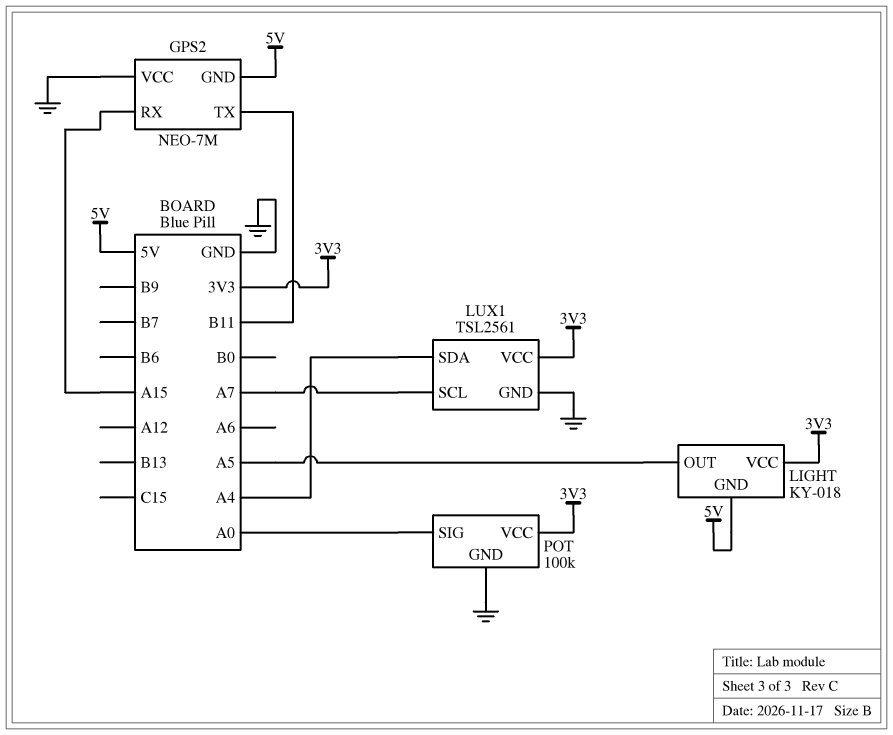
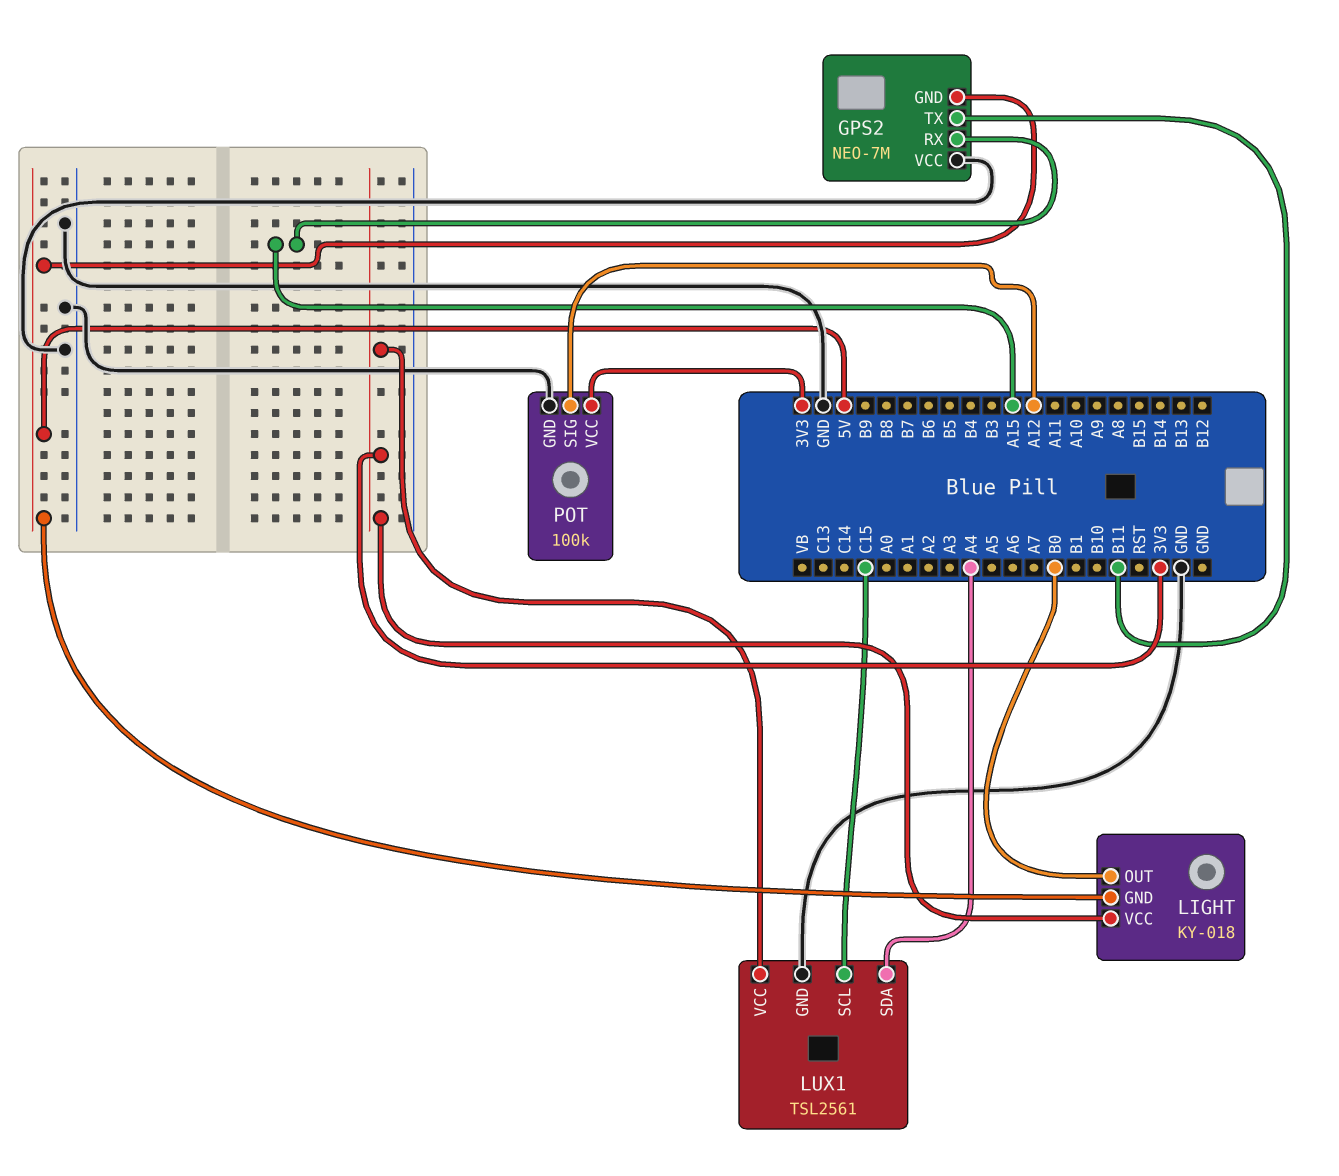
LIGHT pin OUT: A5 -> B0
LUX1 pin SCL: A7 -> C15
POT pin SIG: A0 -> A12

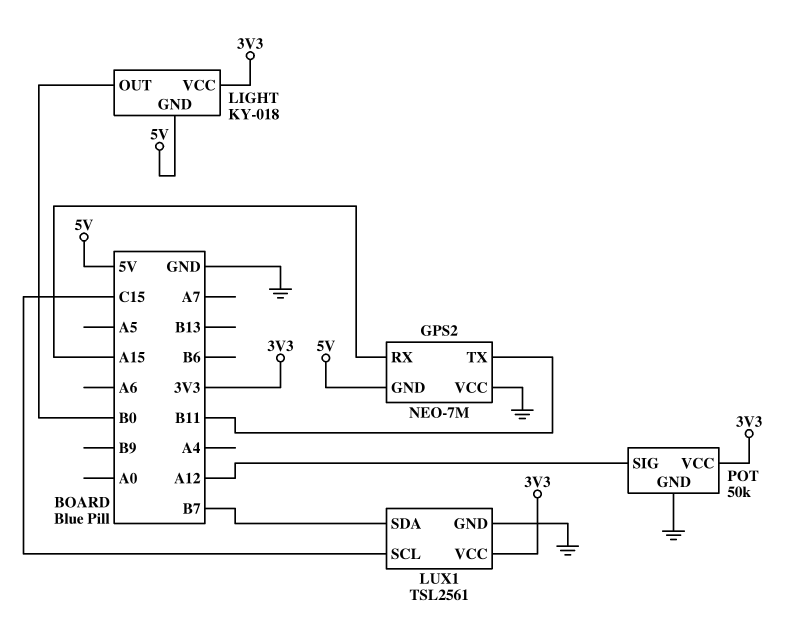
LUX1 pin SDA: A4 -> B7
POT: 100k -> 50k

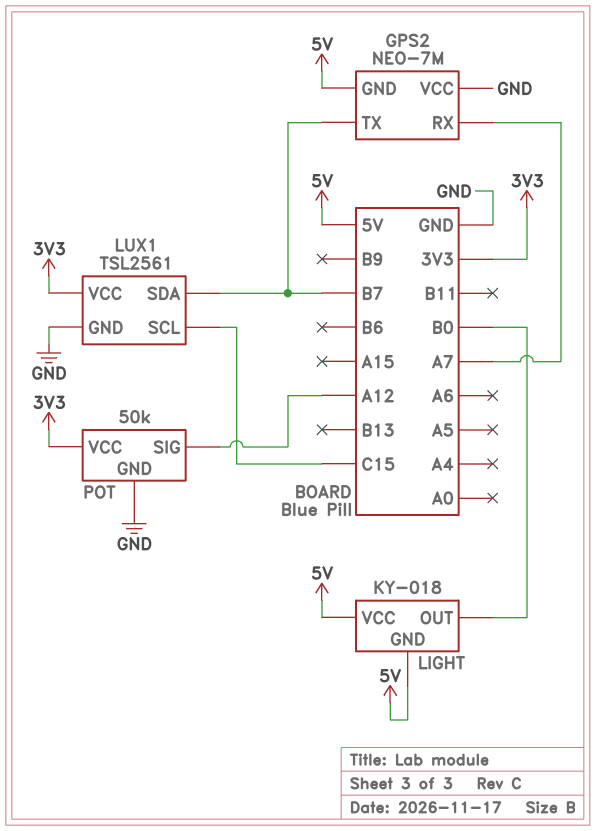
GPS2 pin RX: A15 -> A7
GPS2 pin TX: B11 -> B7
LIGHT pin VCC: 3V3 -> 5V

